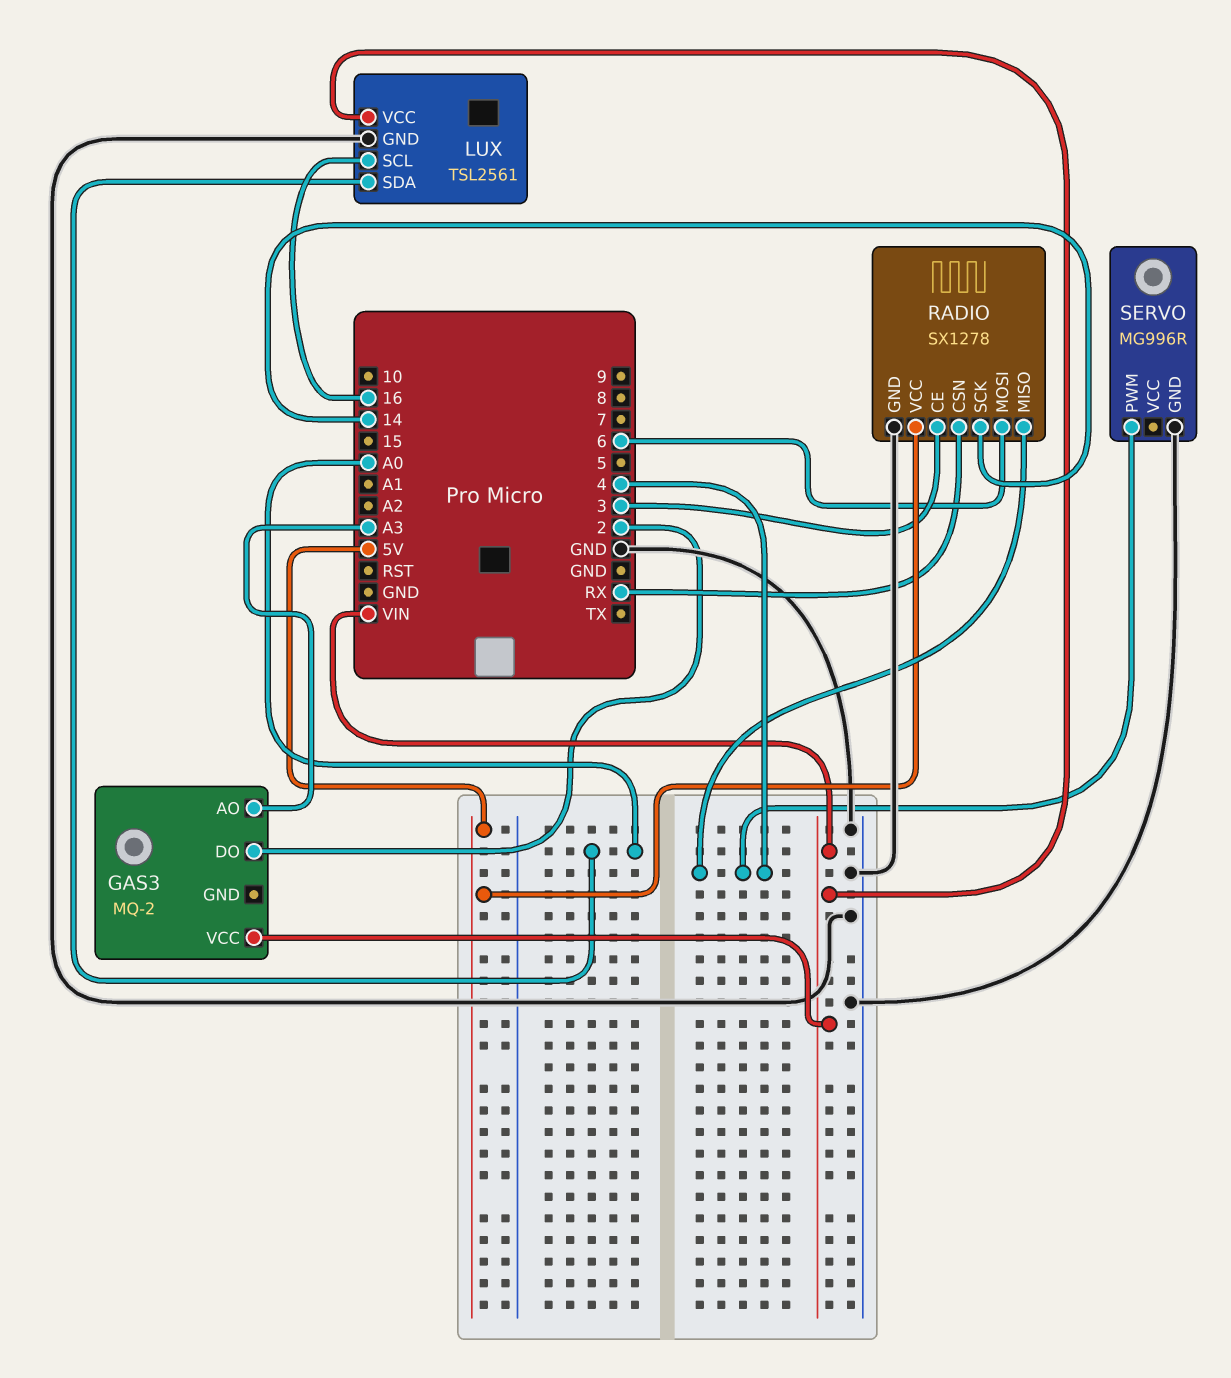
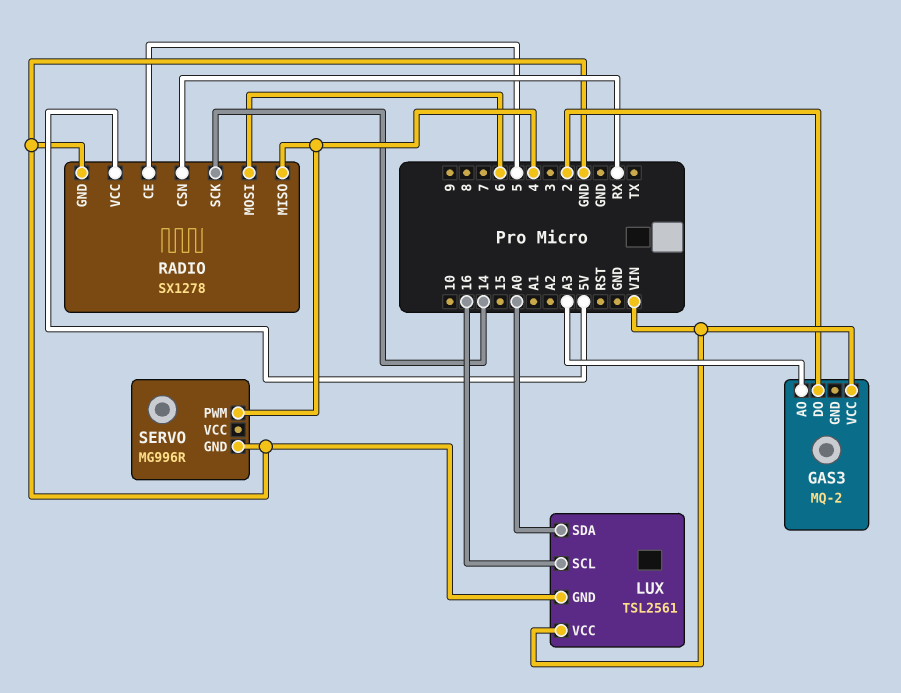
RADIO pin CE: 3 -> 5

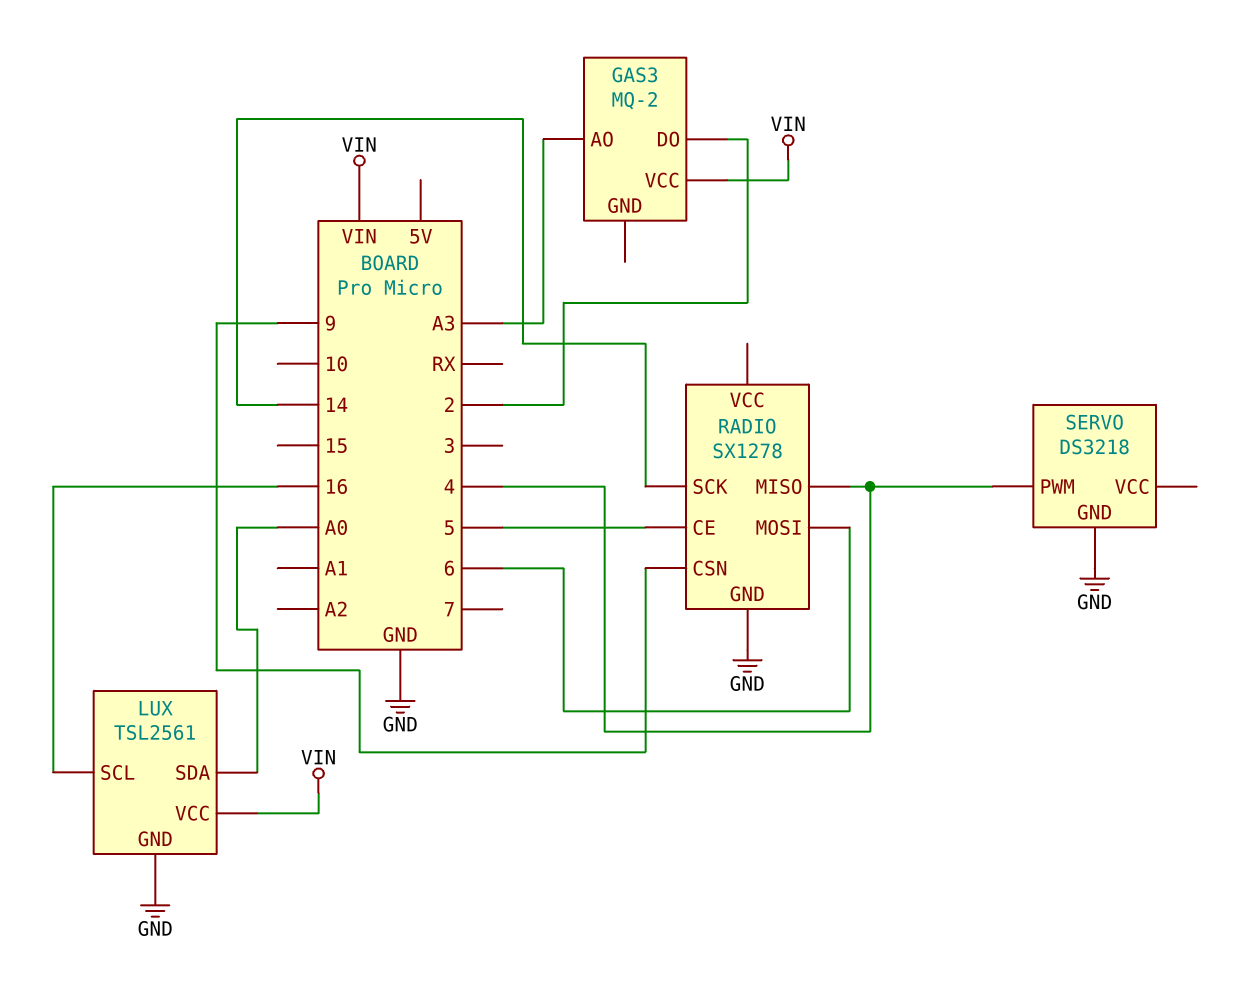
RADIO pin CSN: RX -> 9
RADIO pin VCC: 5V -> none
SERVO: MG996R -> DS3218

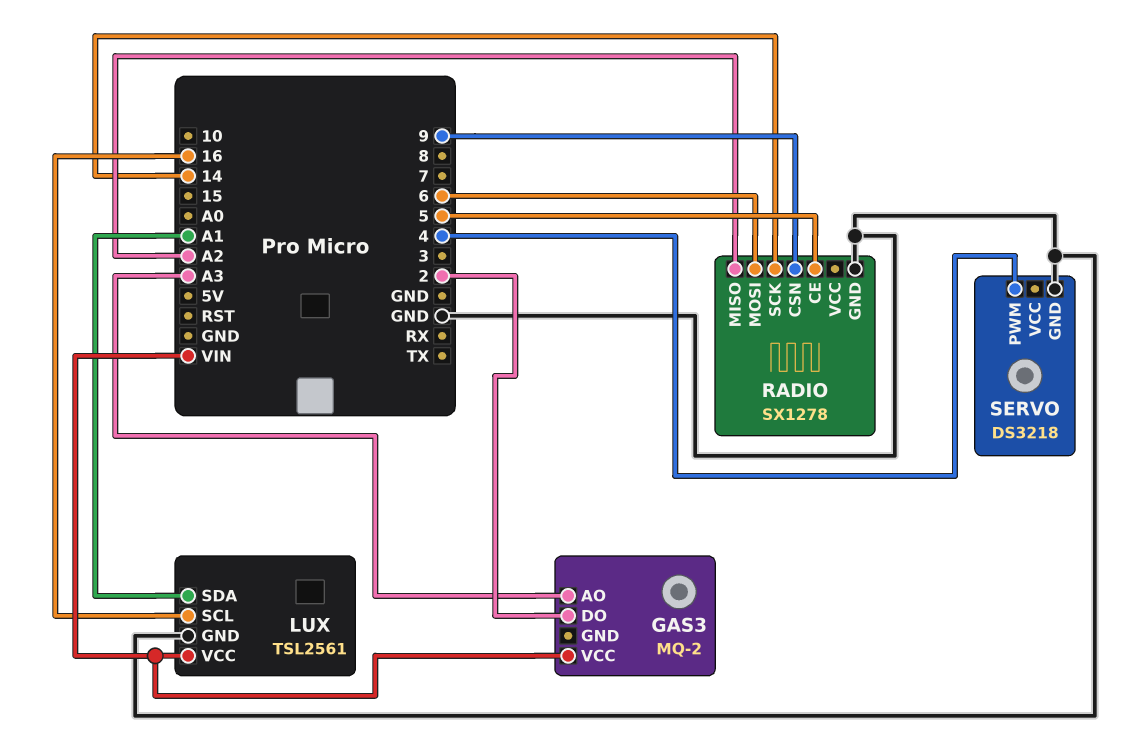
LUX pin SDA: A0 -> A1
RADIO pin MISO: 4 -> A2

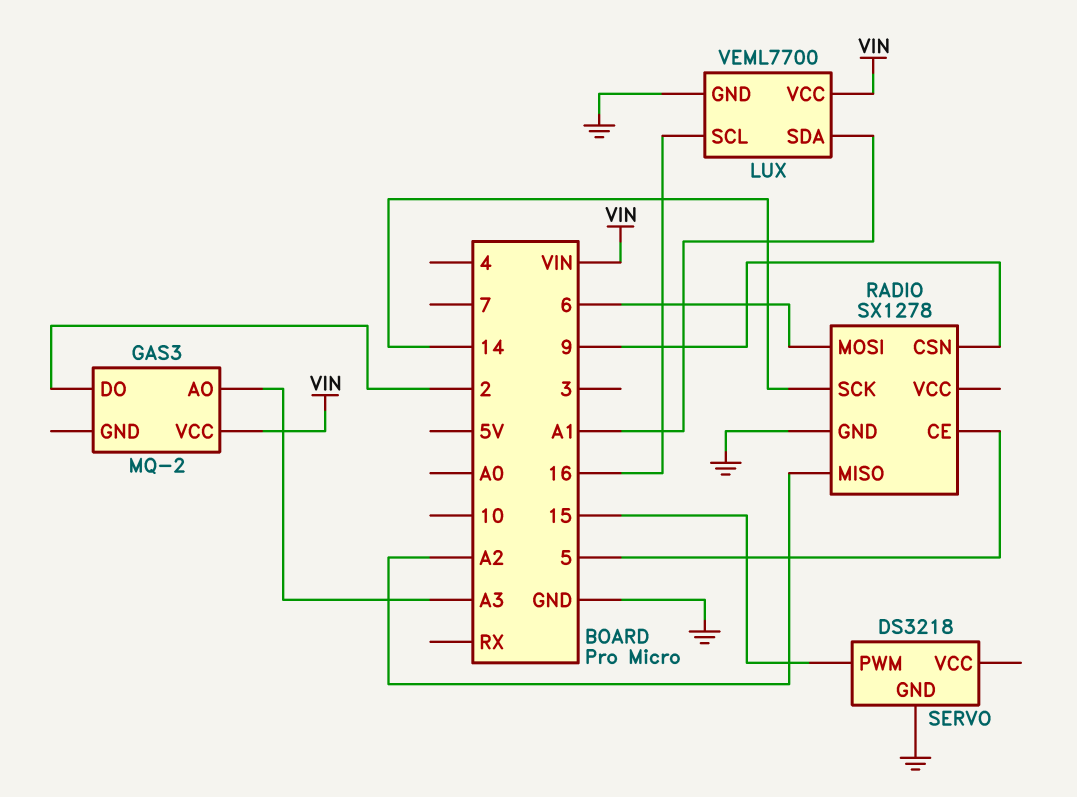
LUX: TSL2561 -> VEML7700
SERVO pin PWM: 4 -> 15

